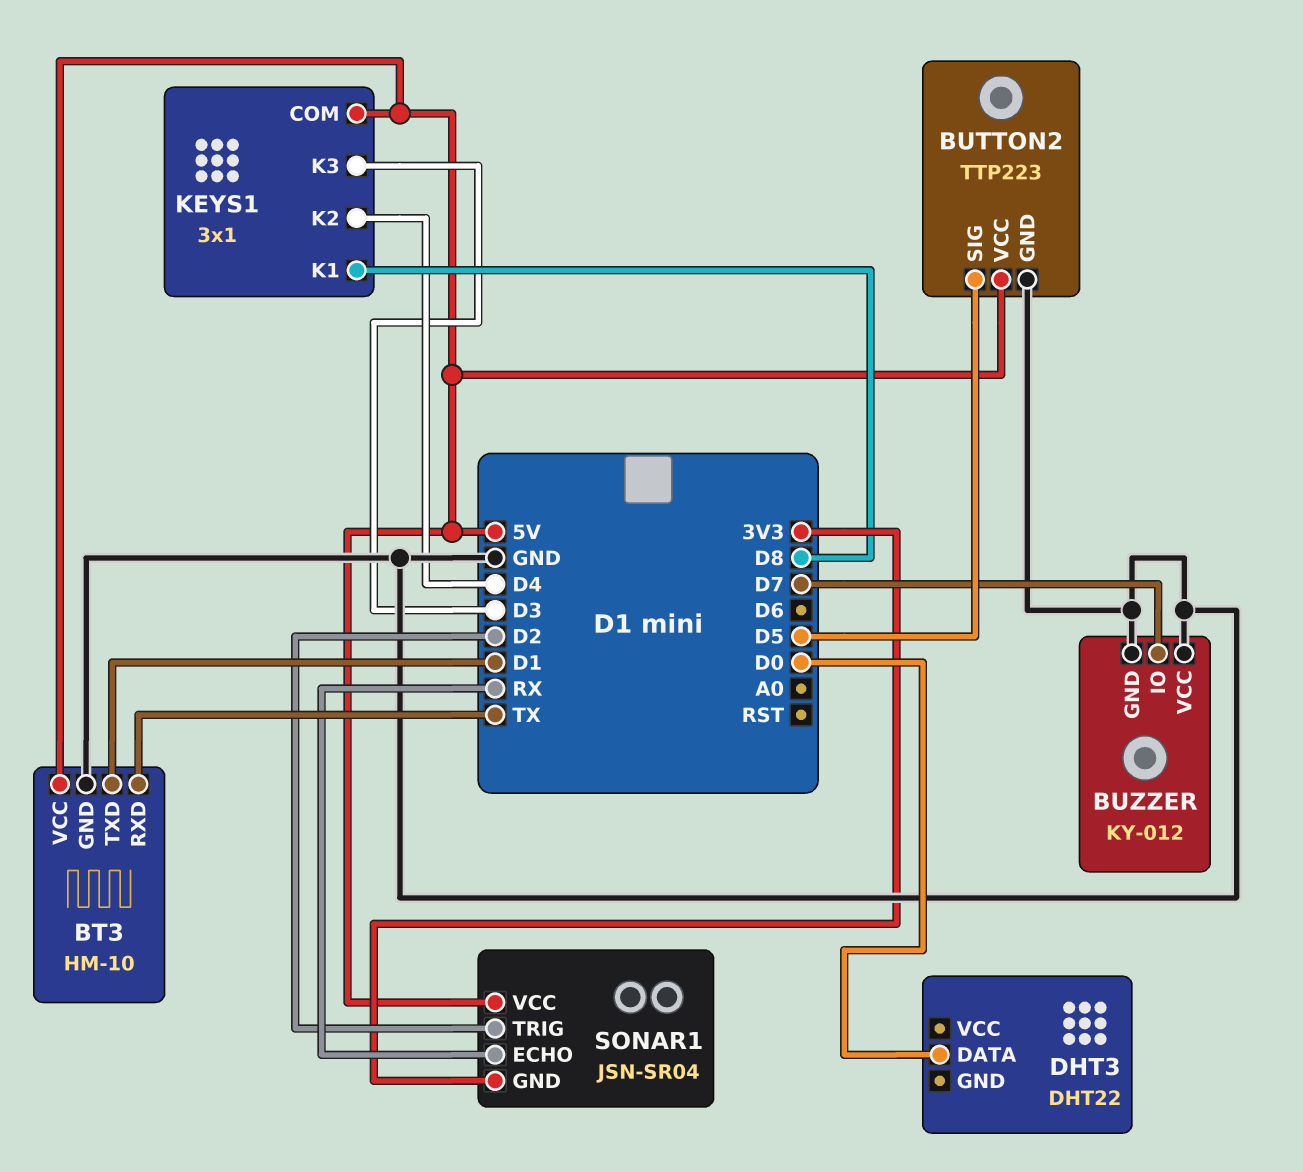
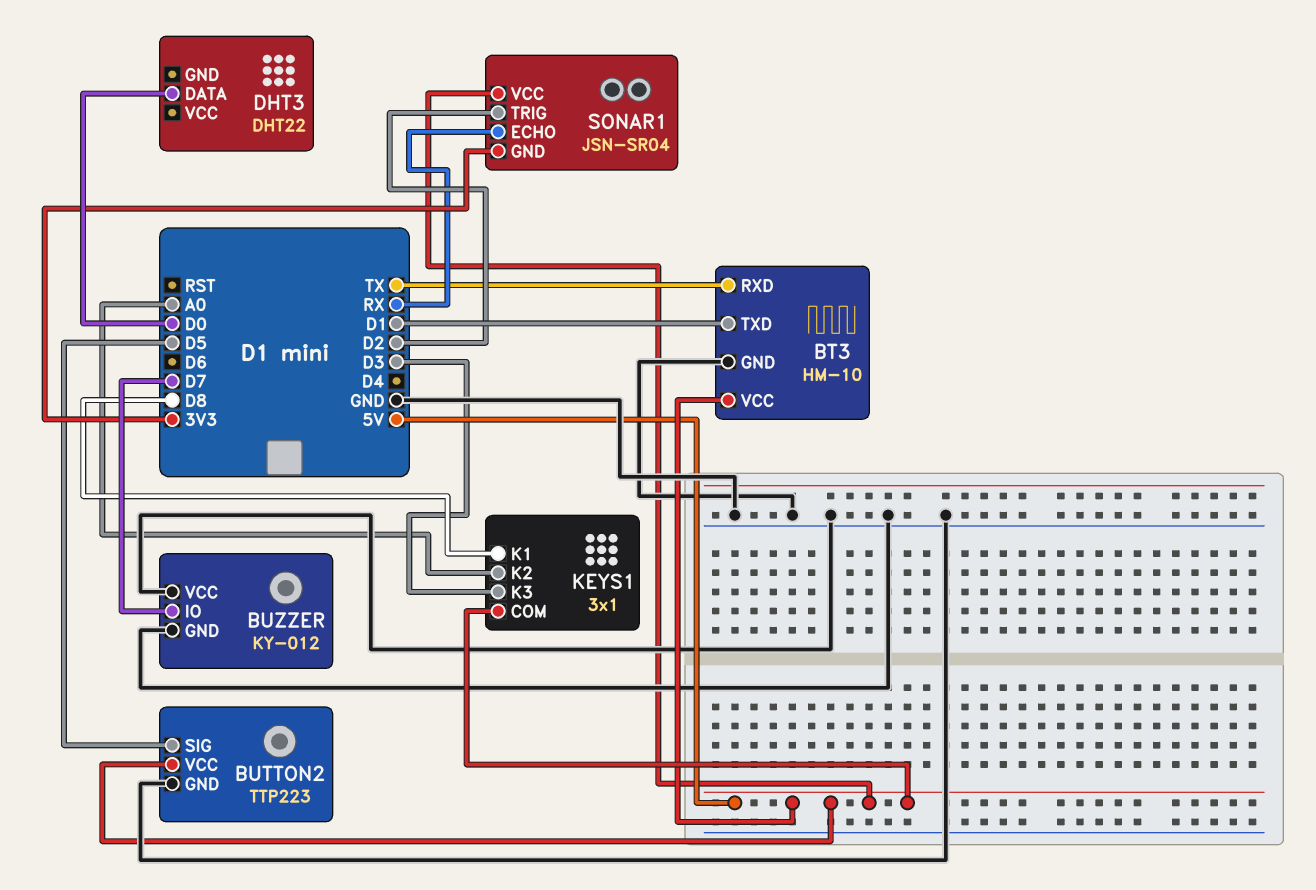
KEYS1 pin K2: D4 -> A0

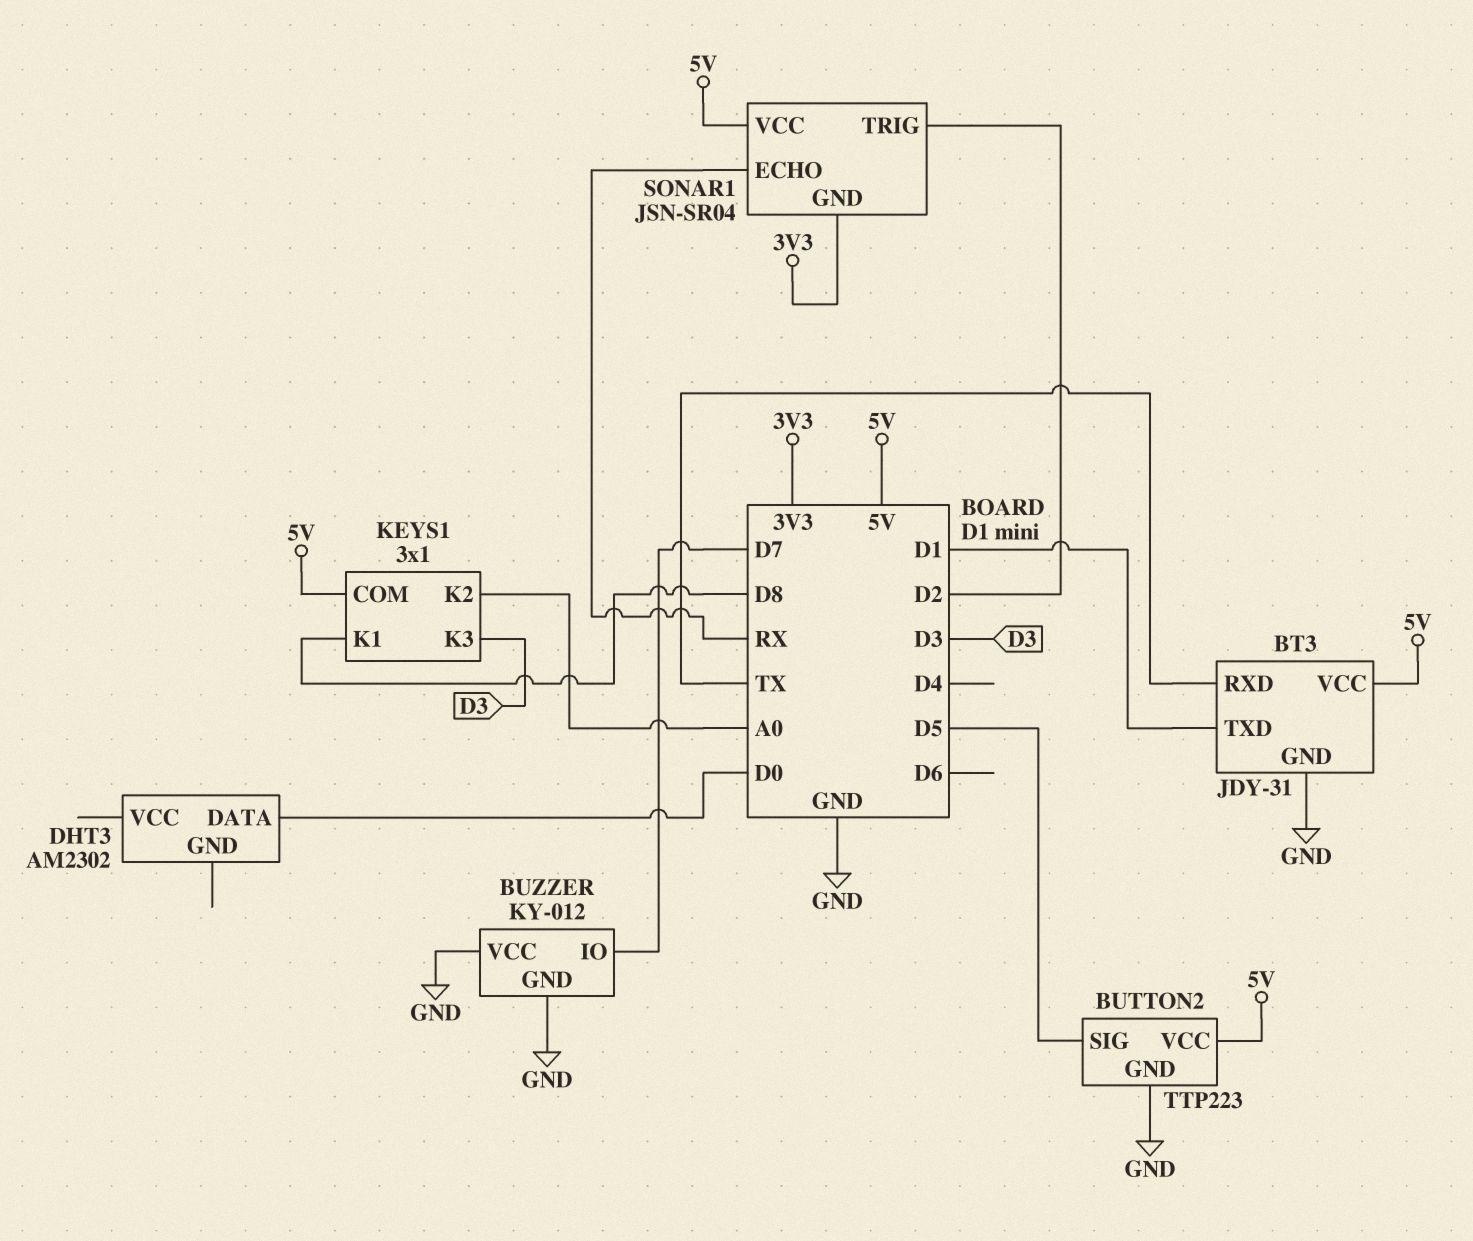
BT3: HM-10 -> JDY-31
DHT3: DHT22 -> AM2302

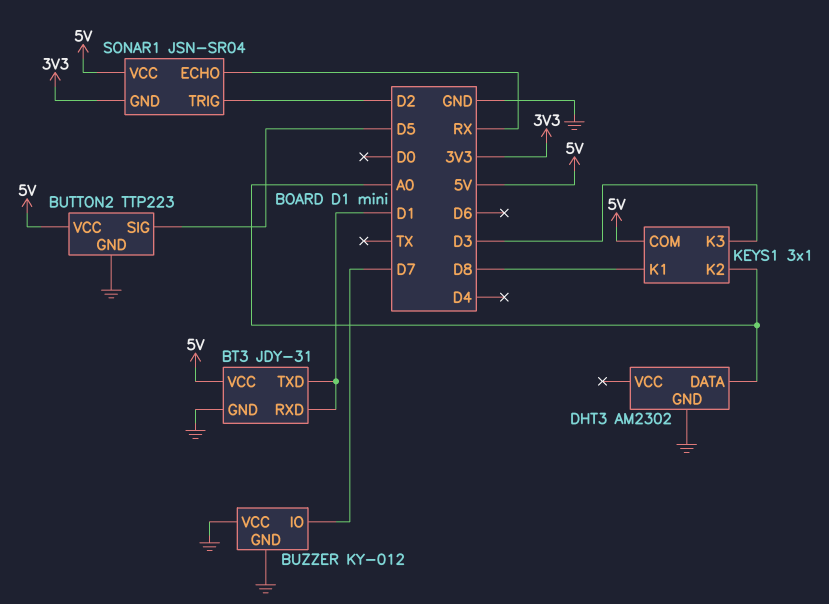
BT3 pin RXD: TX -> D1
DHT3 pin DATA: D0 -> A0
DHT3 pin GND: none -> GND

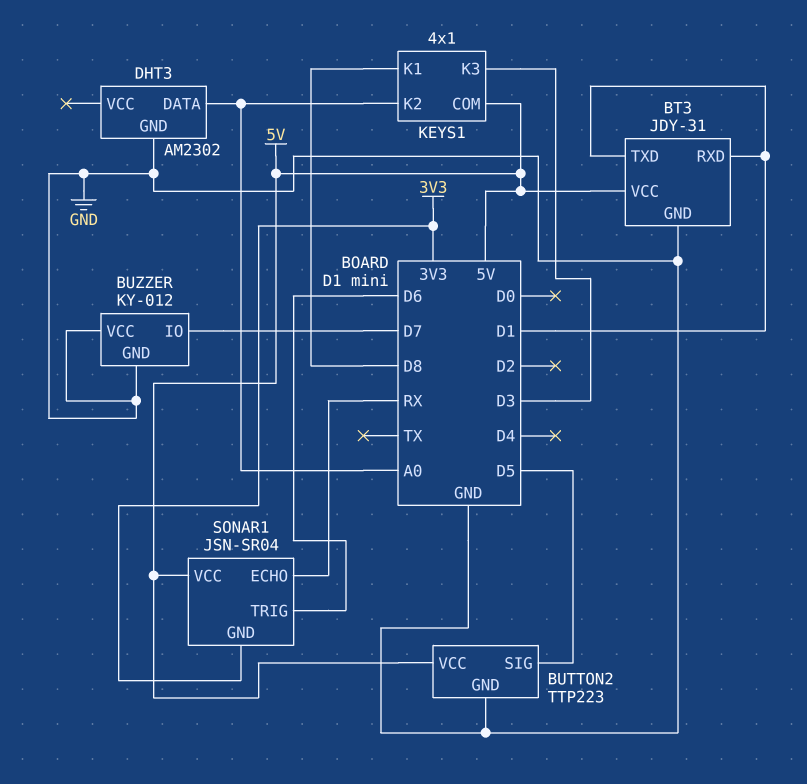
KEYS1: 3x1 -> 4x1
SONAR1 pin TRIG: D2 -> D6

